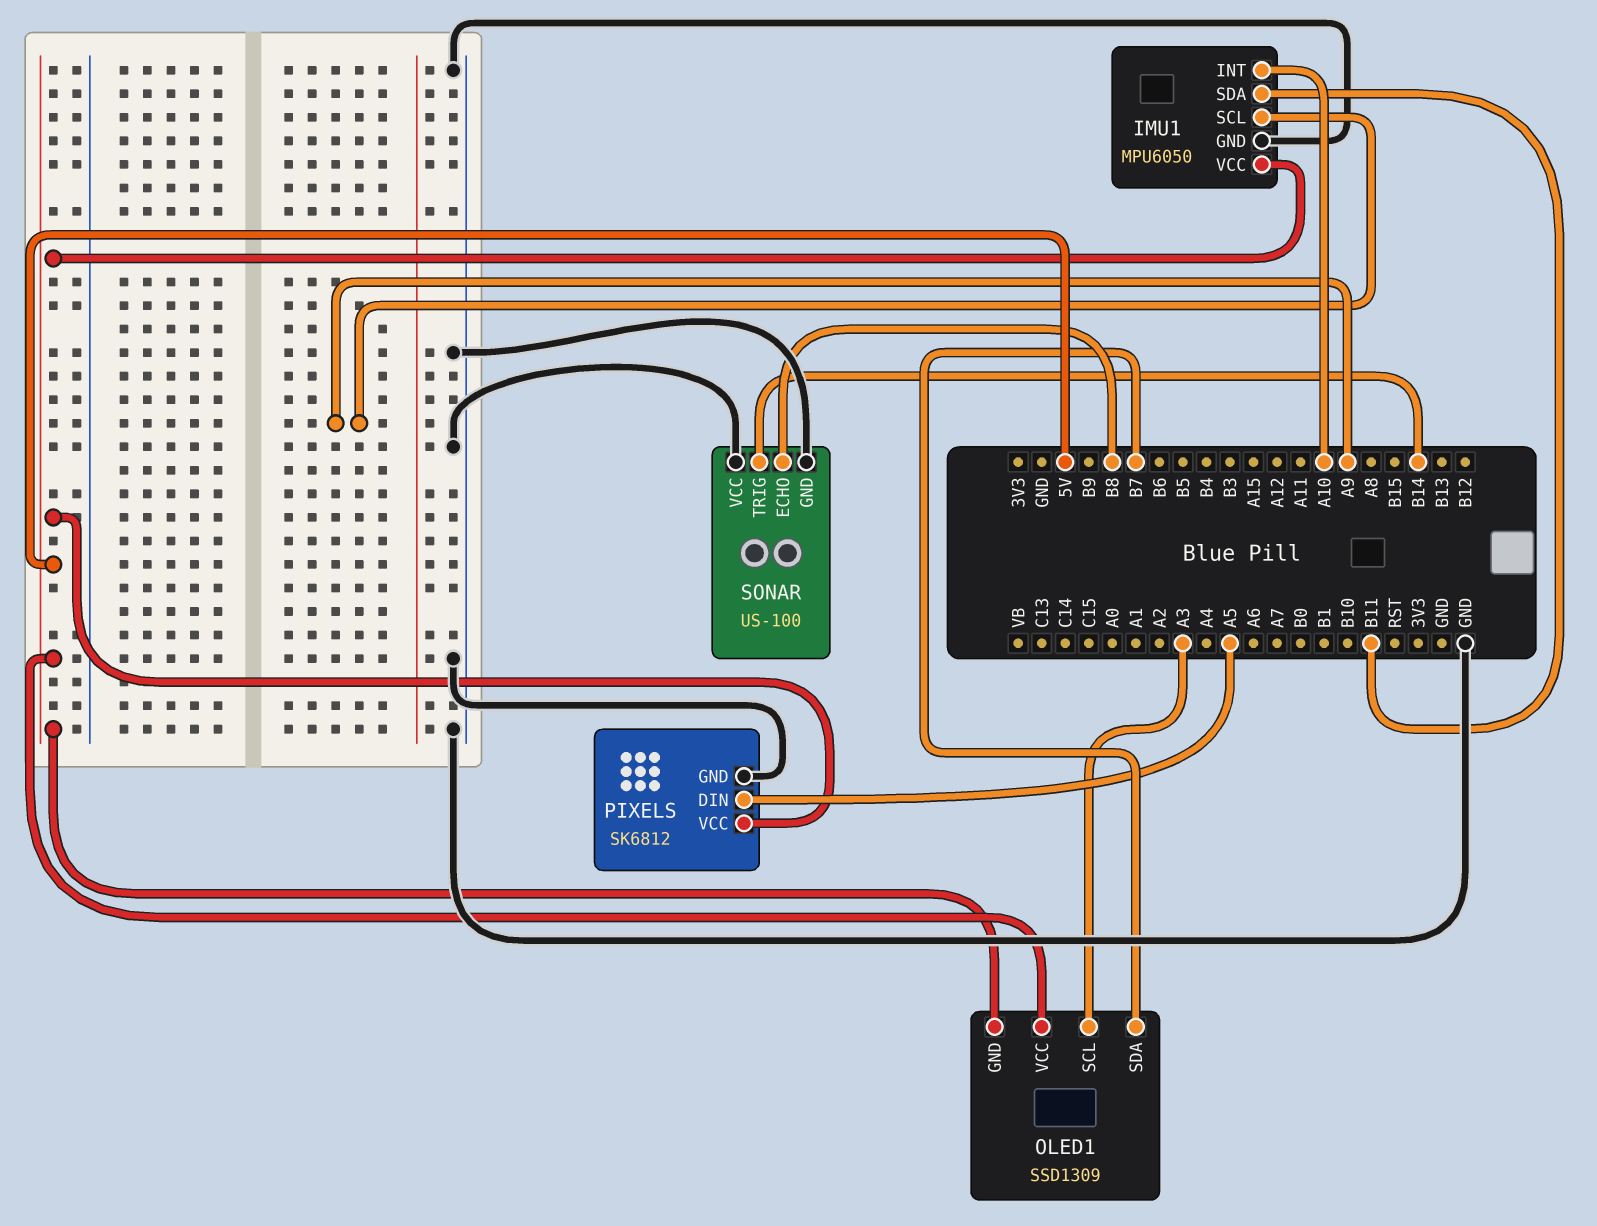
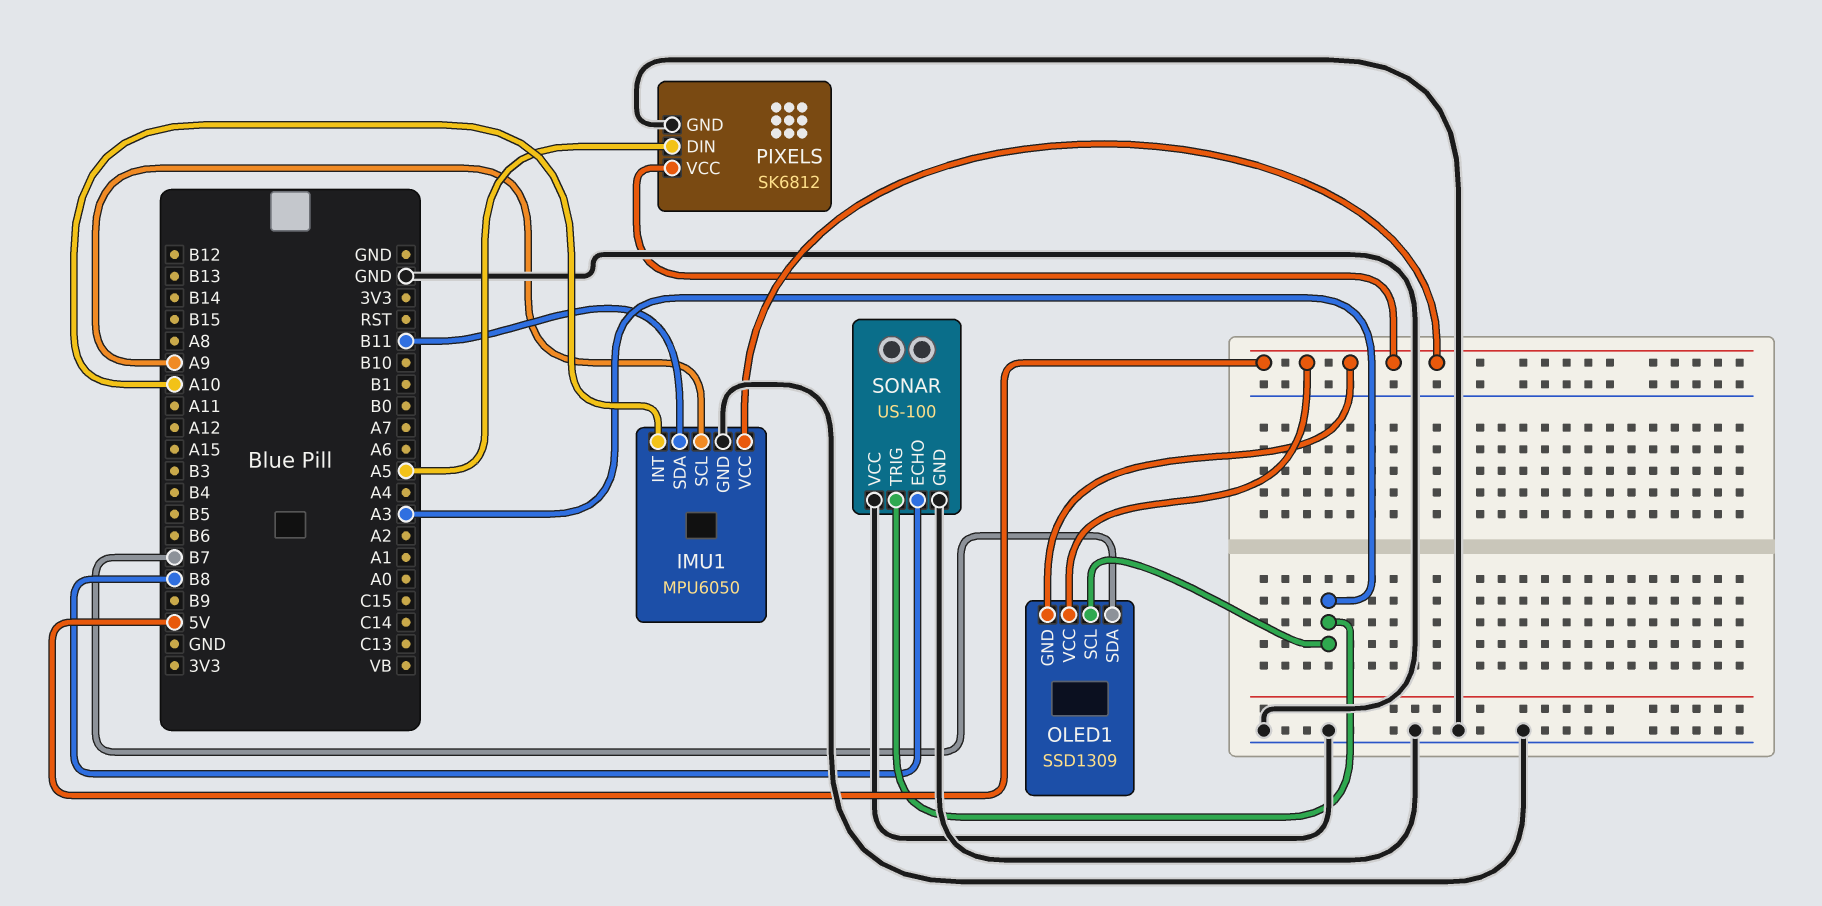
SONAR pin TRIG: B14 -> A3

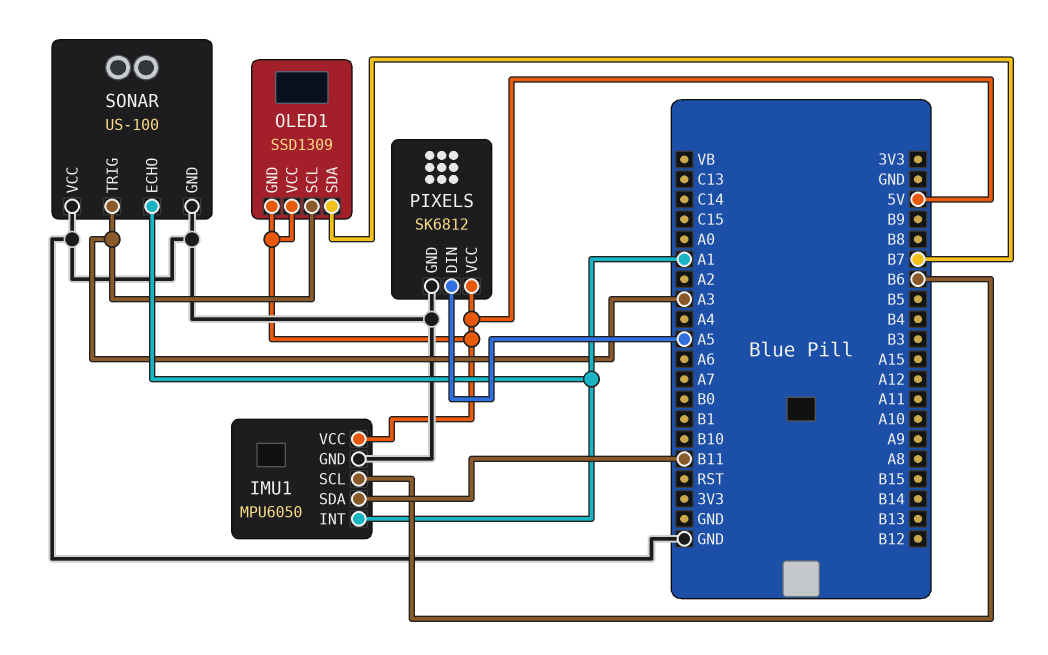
IMU1 pin INT: A10 -> A1
IMU1 pin SCL: A9 -> B6
SONAR pin ECHO: B8 -> A1

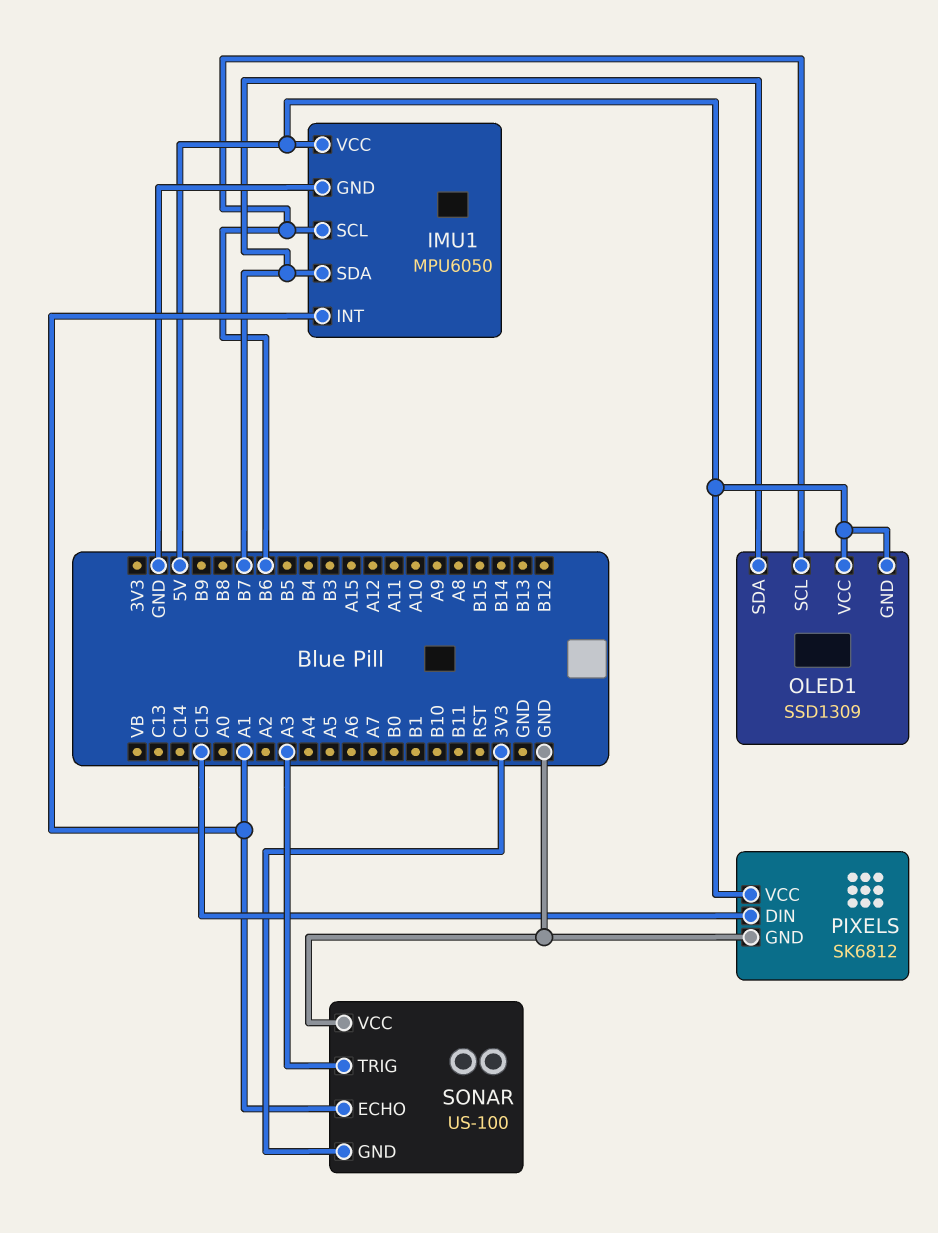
IMU1 pin SDA: B11 -> B7
OLED1 pin SCL: A3 -> B6
PIXELS pin DIN: A5 -> C15
SONAR pin GND: GND -> 3V3

